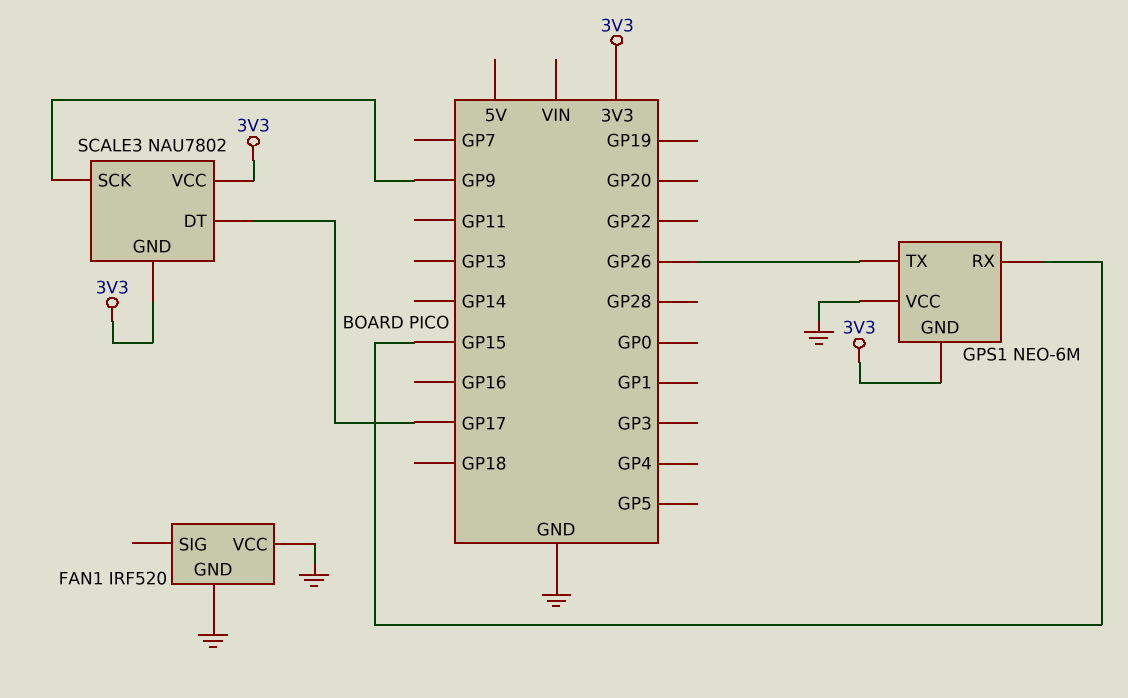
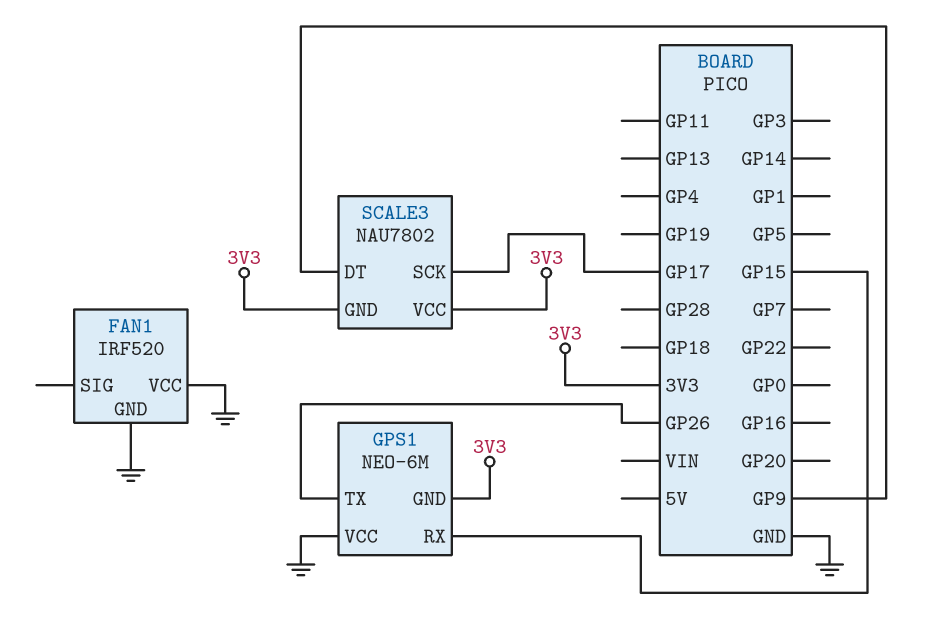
SCALE3 pin DT: GP17 -> GP9
SCALE3 pin SCK: GP9 -> GP17

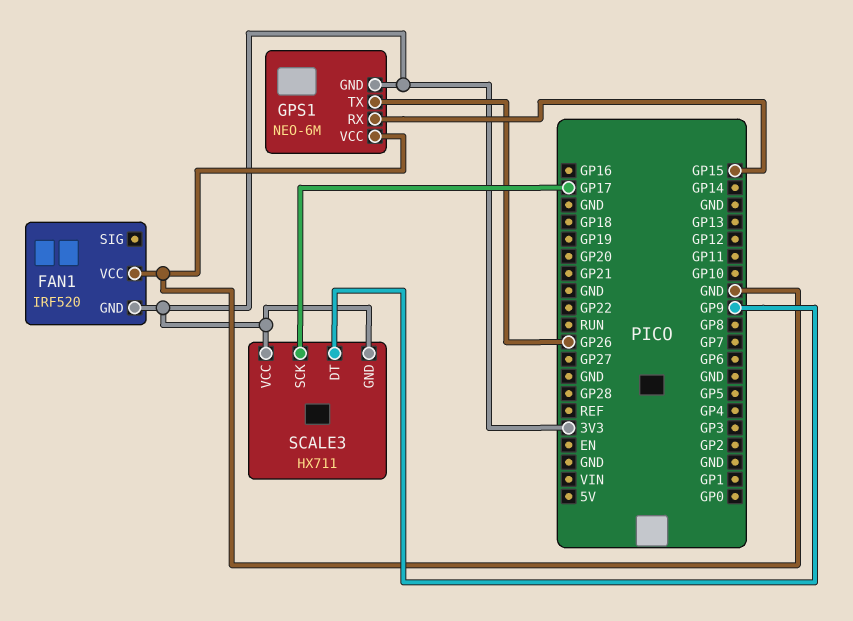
FAN1 pin GND: GND -> 3V3
SCALE3: NAU7802 -> HX711

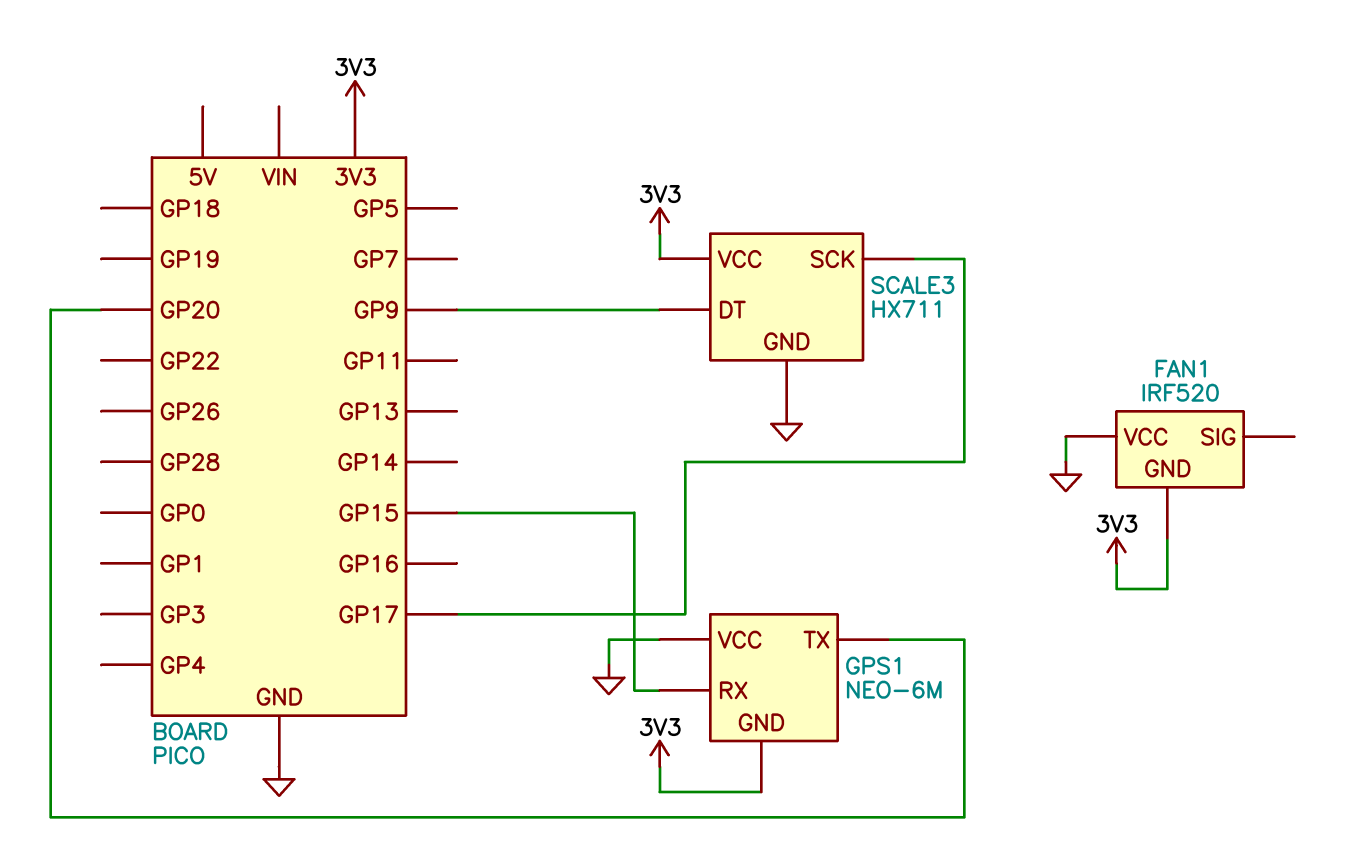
GPS1 pin TX: GP26 -> GP20
SCALE3 pin GND: 3V3 -> GND

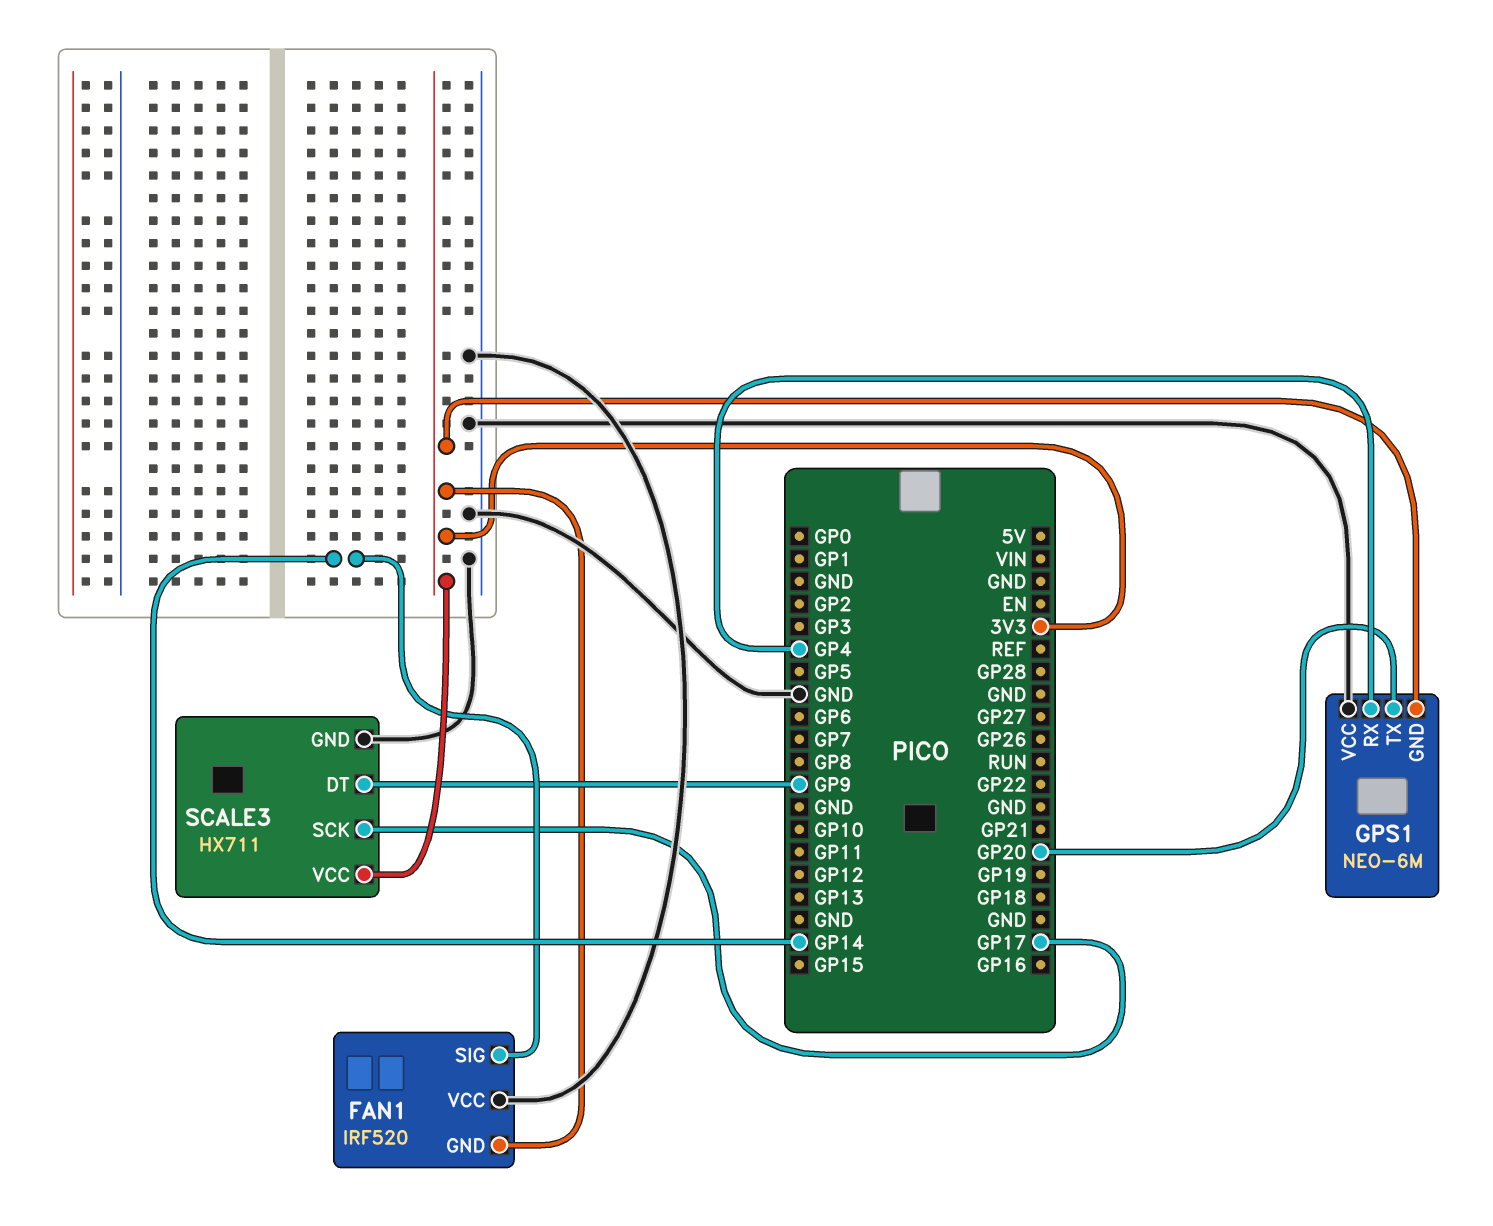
FAN1 pin SIG: none -> GP14
GPS1 pin RX: GP15 -> GP4

